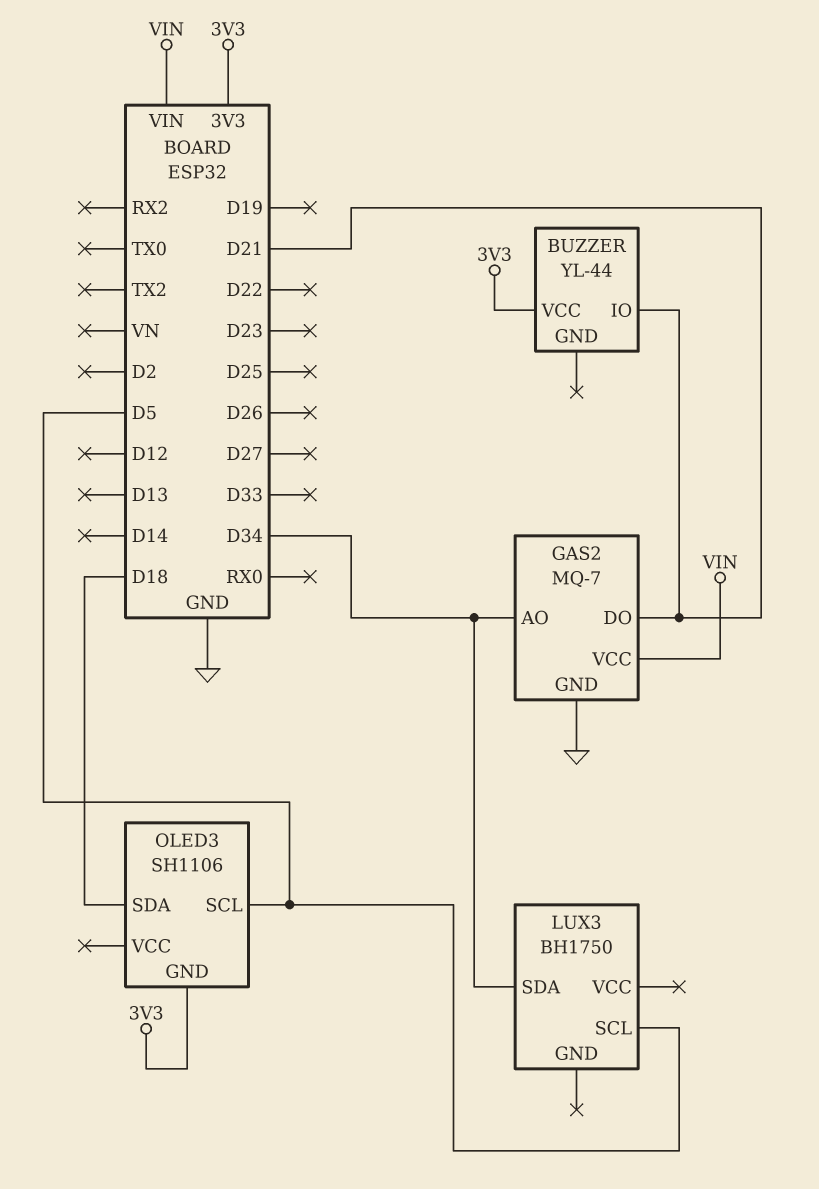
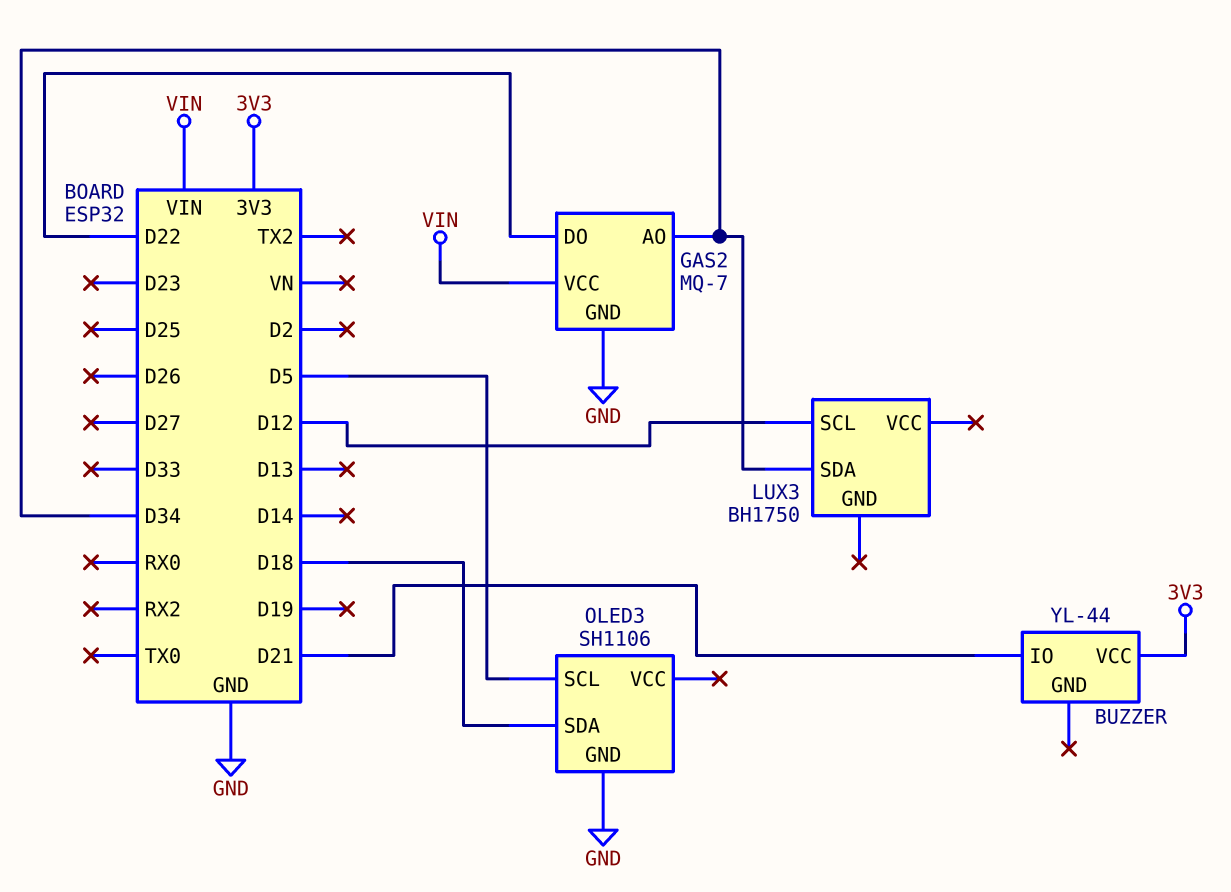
GAS2 pin DO: D21 -> D22
LUX3 pin SCL: D5 -> D12
OLED3 pin GND: 3V3 -> GND

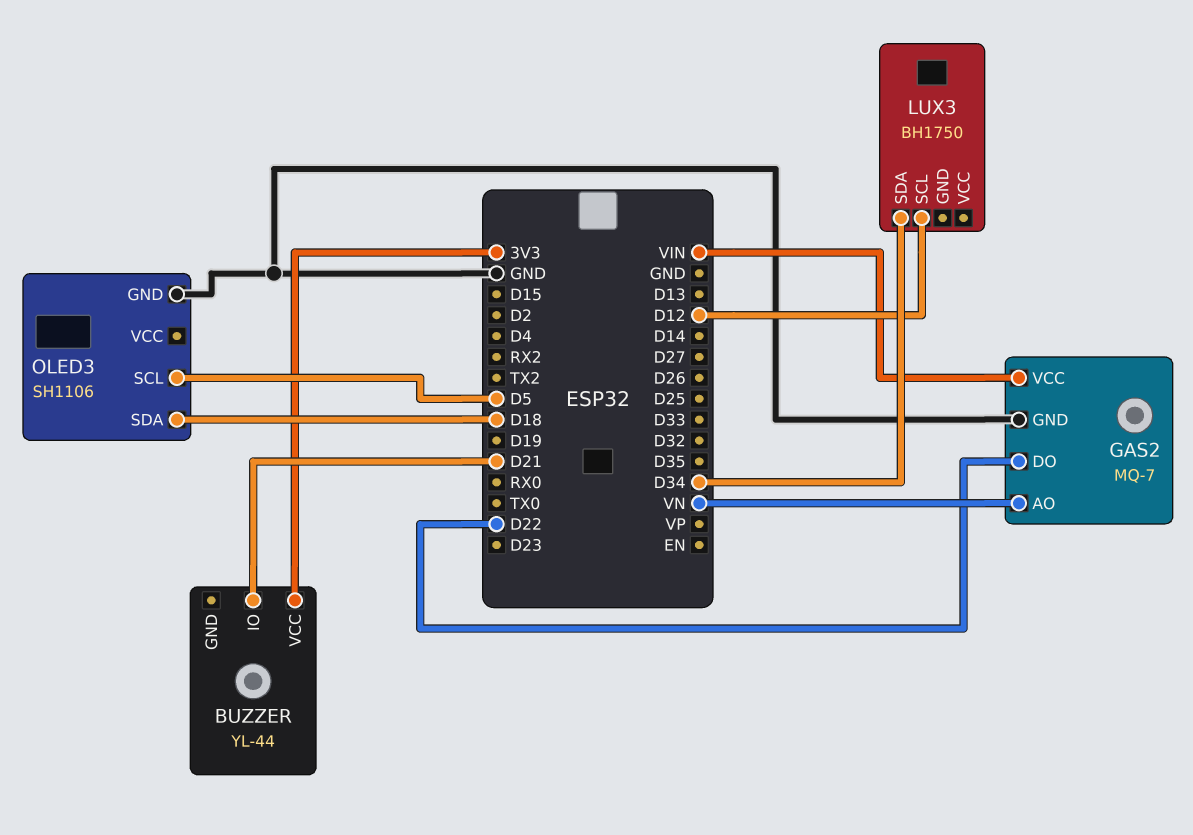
GAS2 pin AO: D34 -> VN

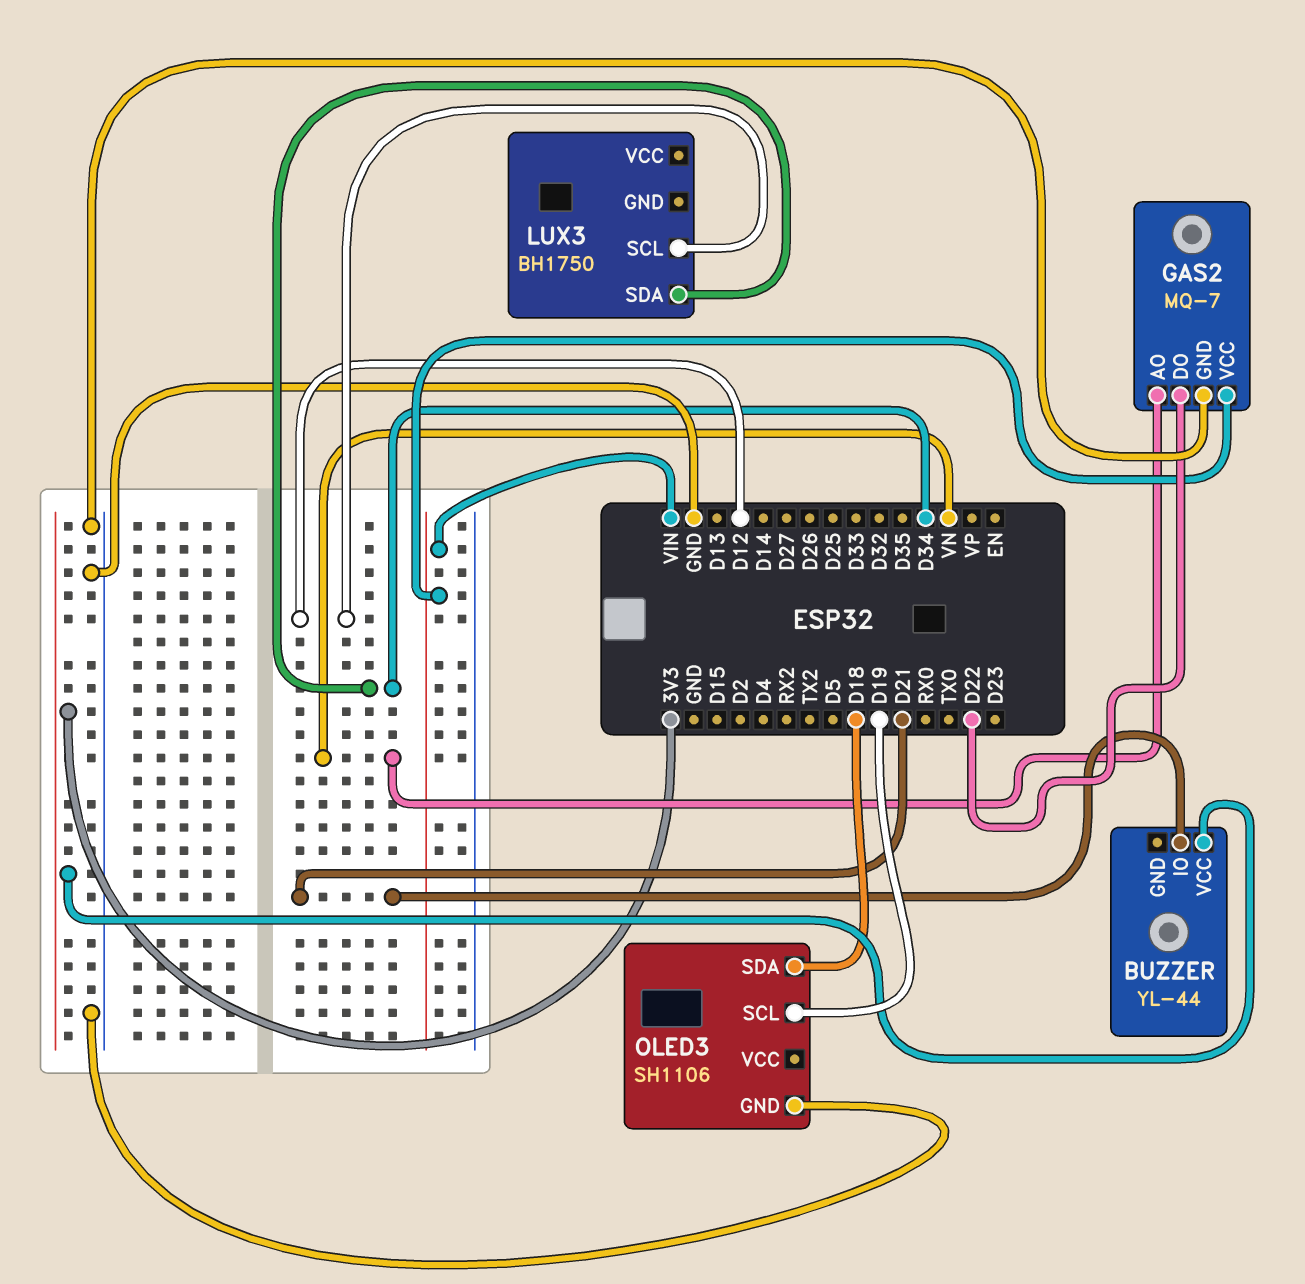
OLED3 pin SCL: D5 -> D19

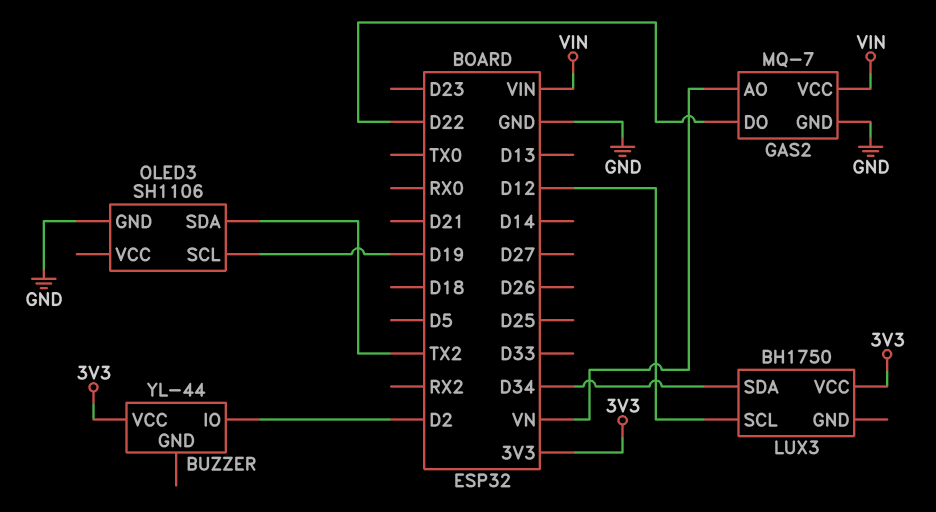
BUZZER pin IO: D21 -> D2
LUX3 pin VCC: none -> 3V3
OLED3 pin SDA: D18 -> TX2

